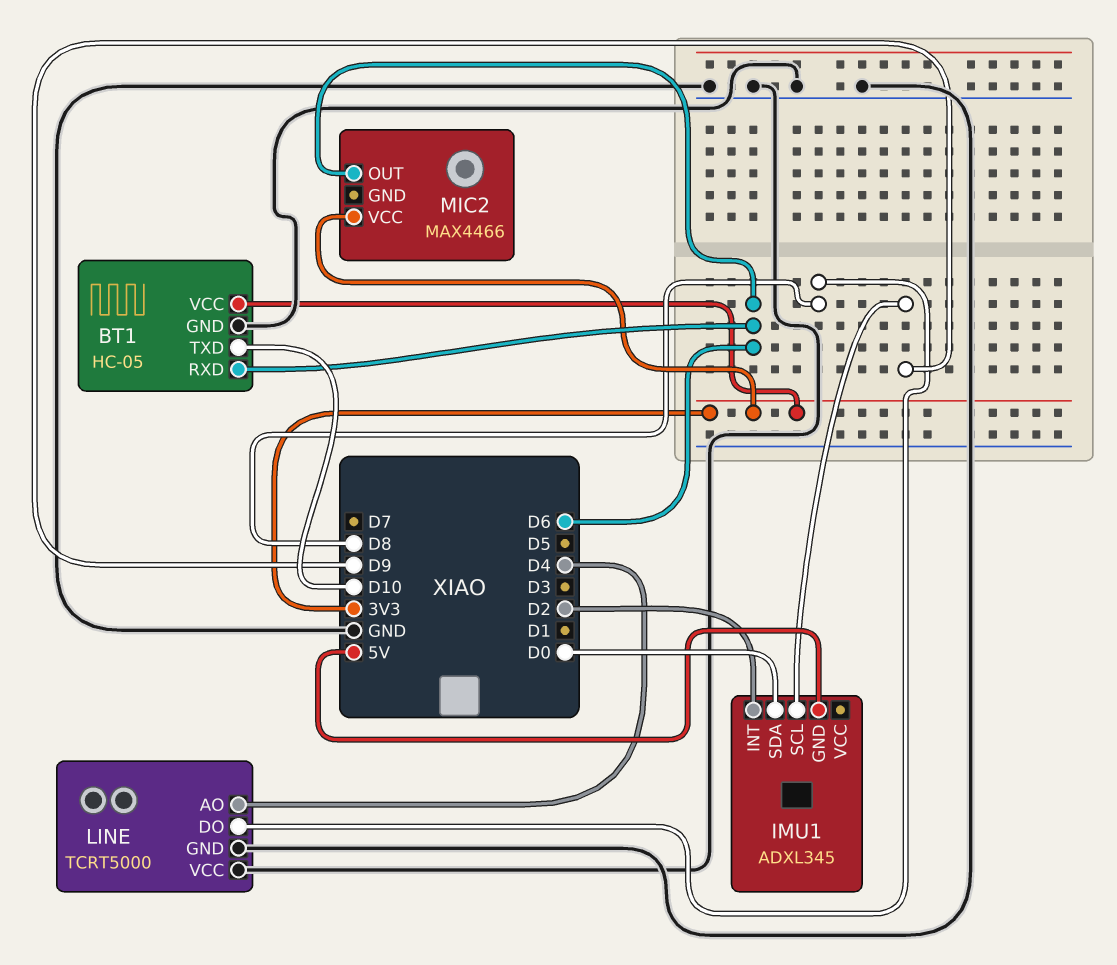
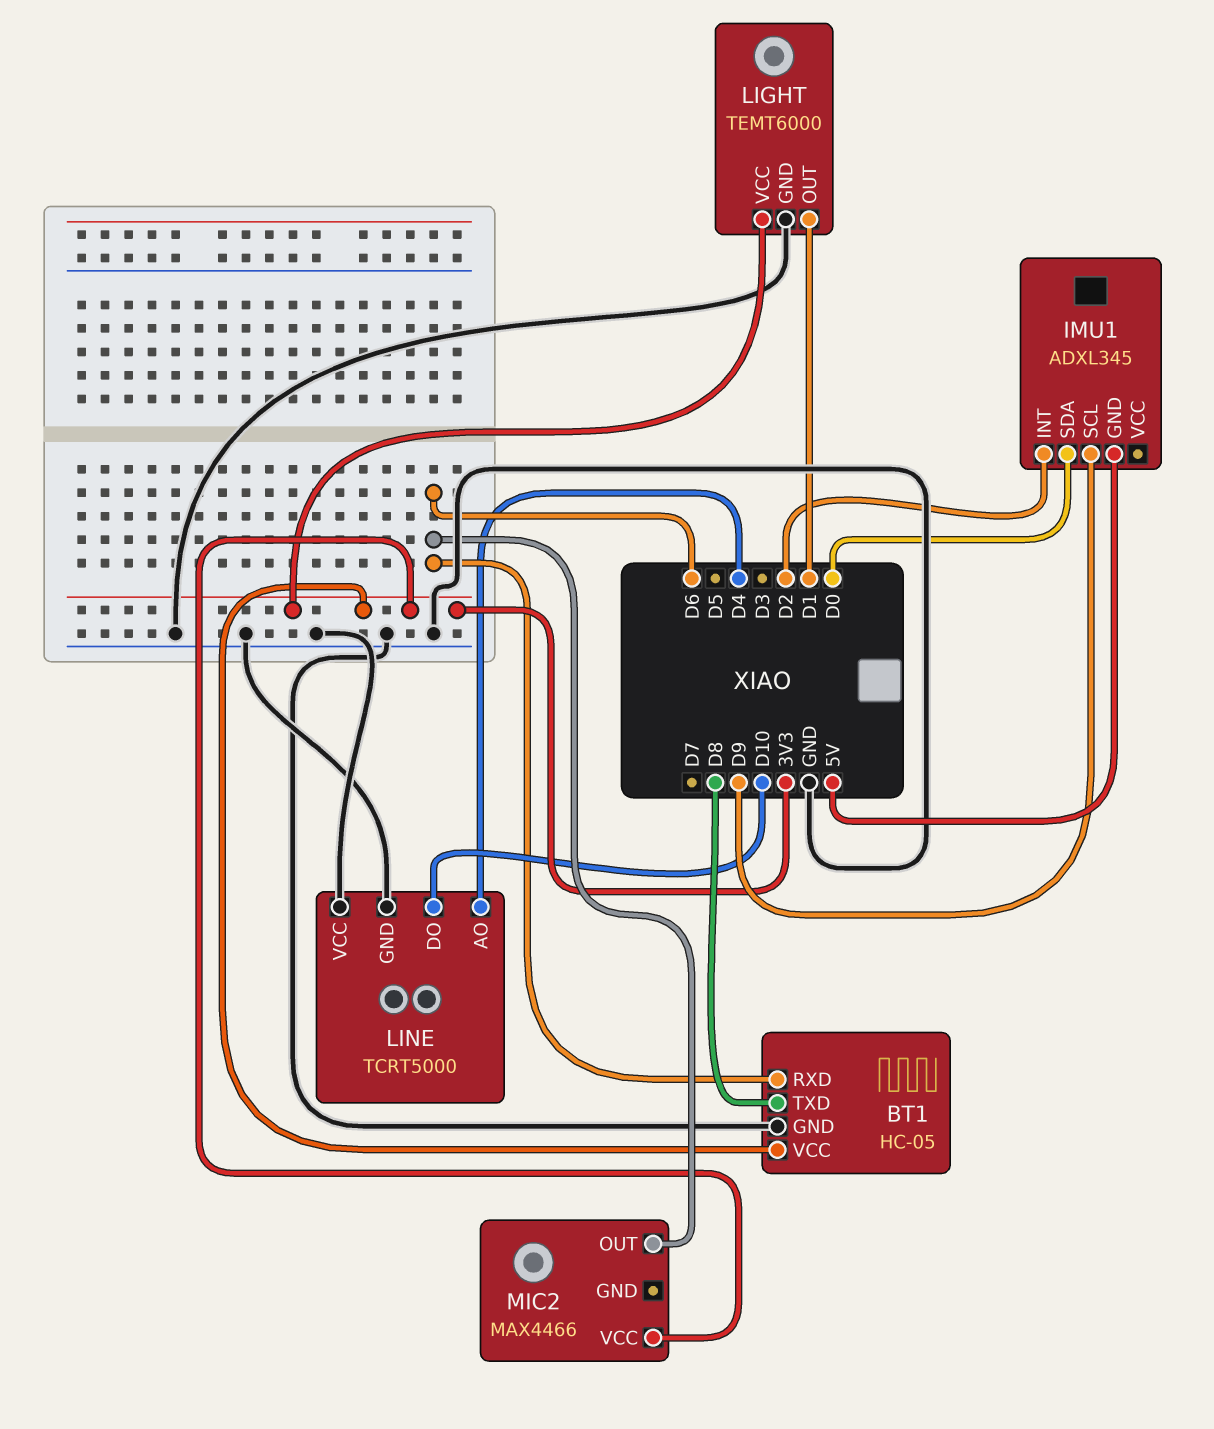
BT1 pin TXD: D10 -> D8
LIGHT: none -> TEMT6000
LIGHT pin GND: none -> GND
LIGHT pin OUT: none -> D1
LIGHT pin VCC: none -> 3V3
LINE pin DO: D8 -> D10

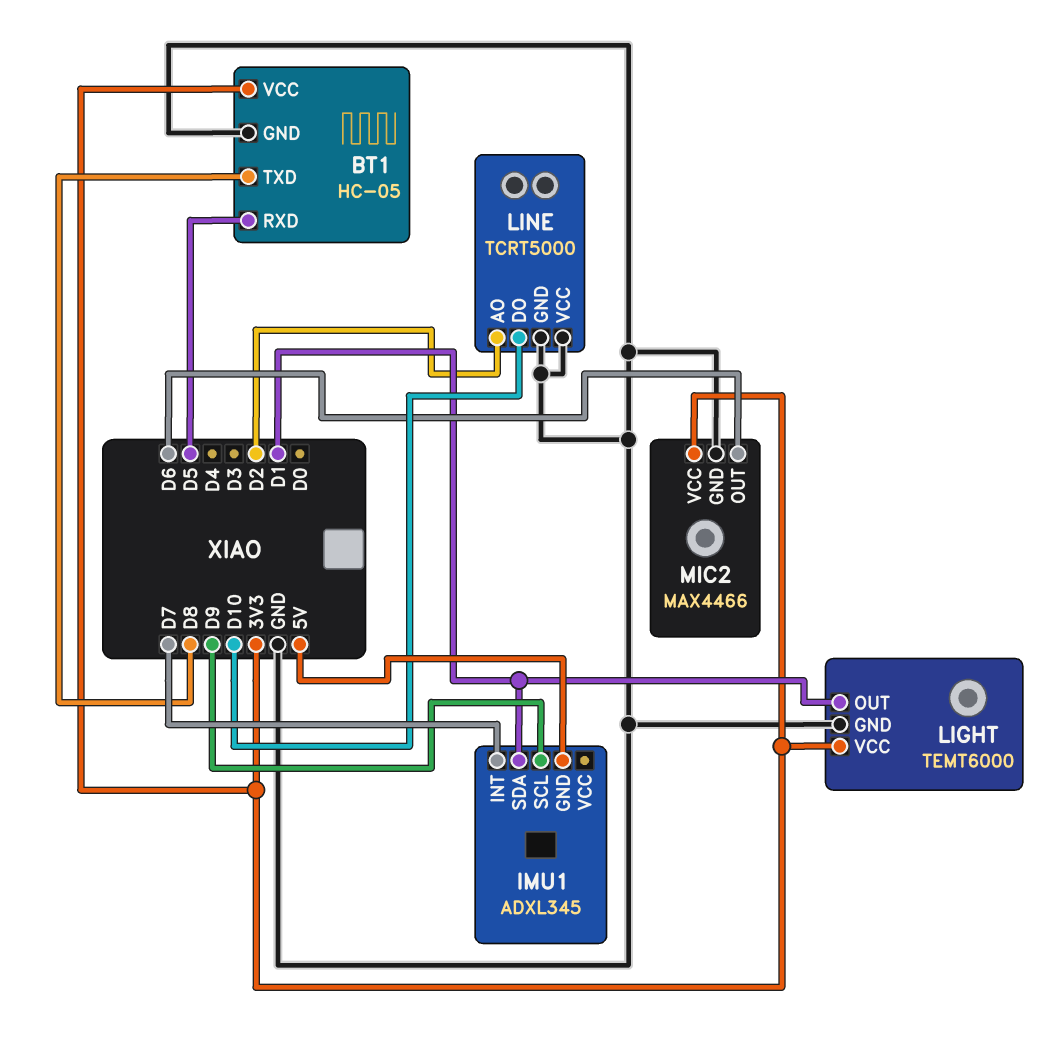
BT1 pin RXD: D6 -> D5
IMU1 pin INT: D2 -> D7
IMU1 pin SDA: D0 -> D1
LINE pin AO: D4 -> D2
MIC2 pin GND: none -> GND

